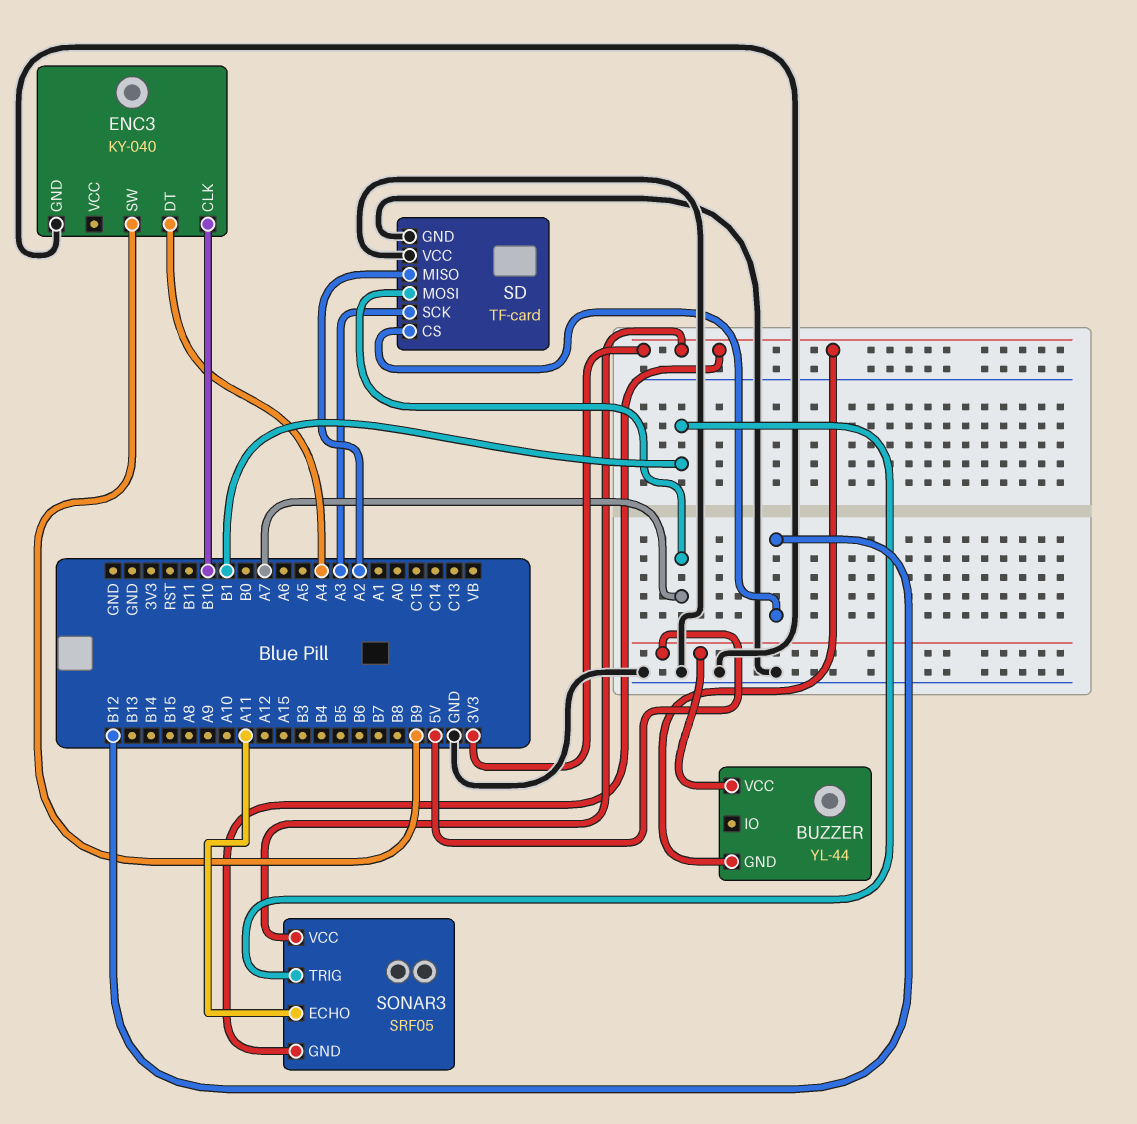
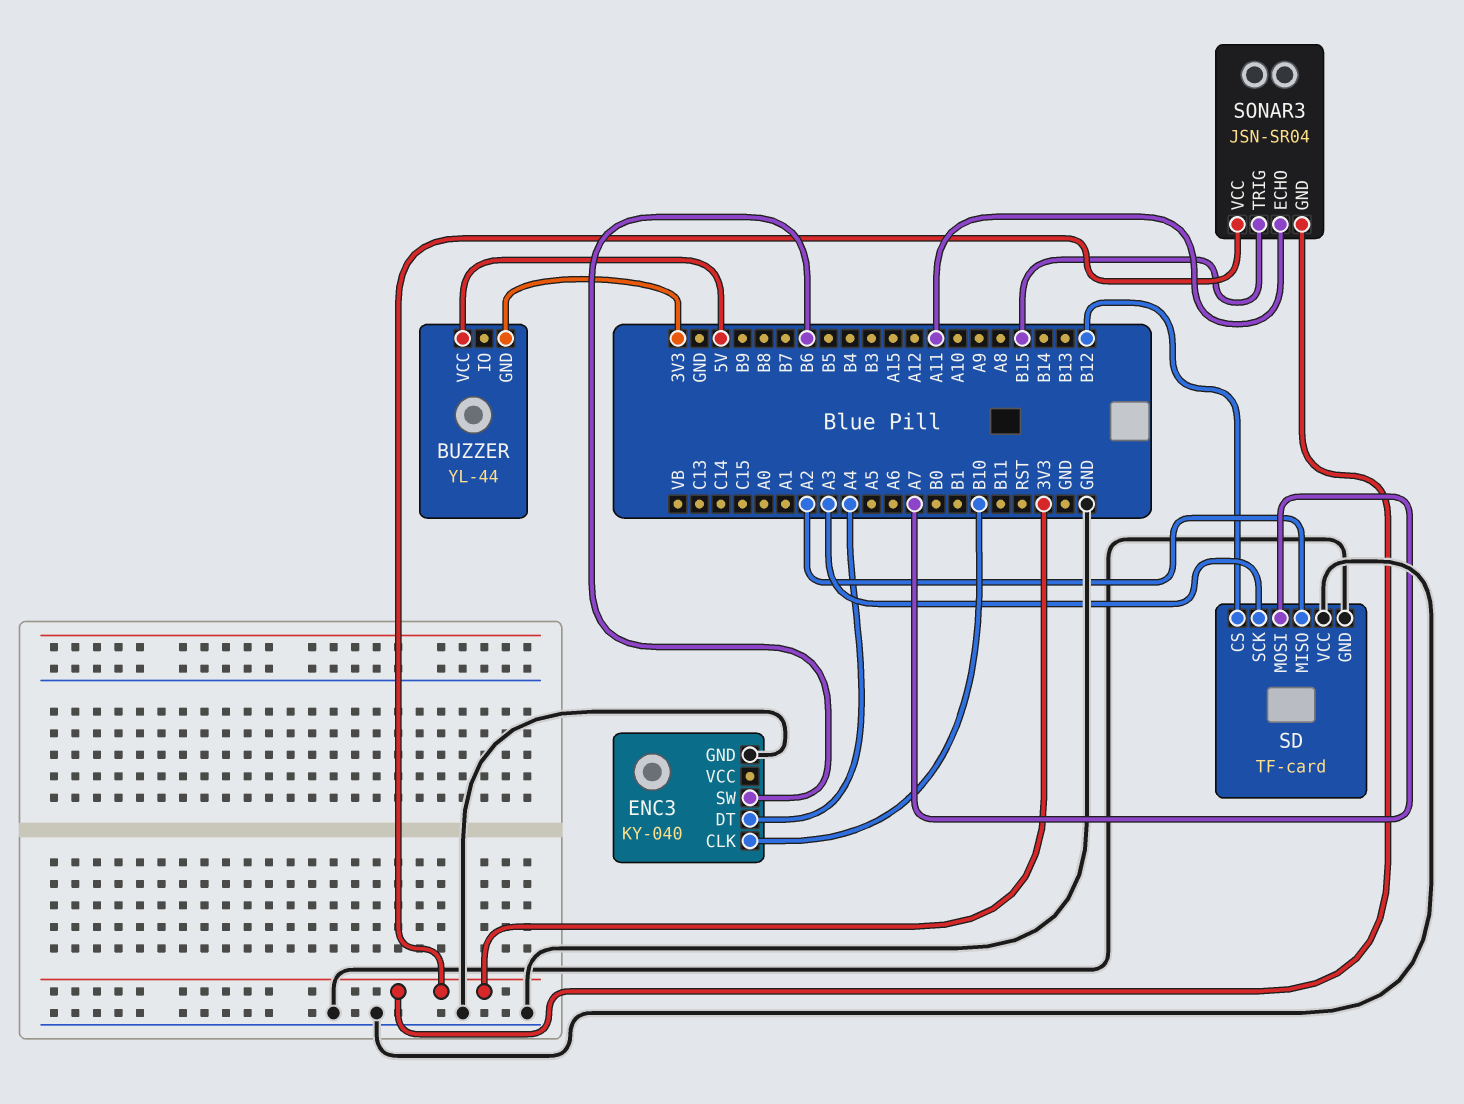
ENC3 pin SW: B9 -> B6
SONAR3: SRF05 -> JSN-SR04
SONAR3 pin TRIG: B1 -> B15

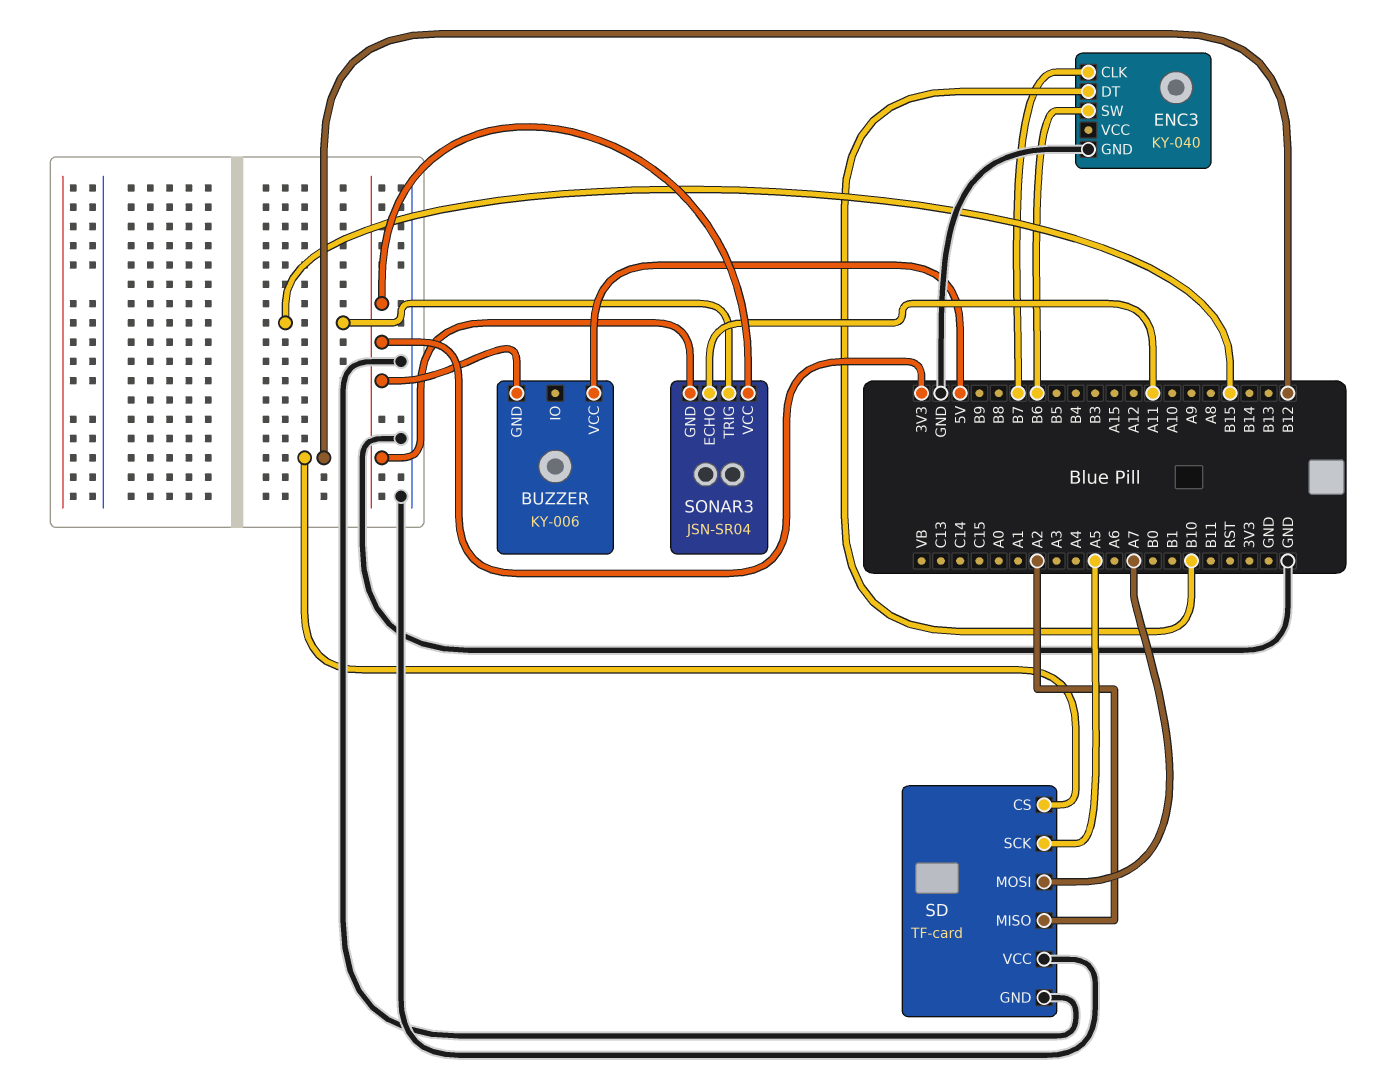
BUZZER: YL-44 -> KY-006
ENC3 pin CLK: B10 -> B7
ENC3 pin DT: A4 -> B10
SD pin SCK: A3 -> A5

